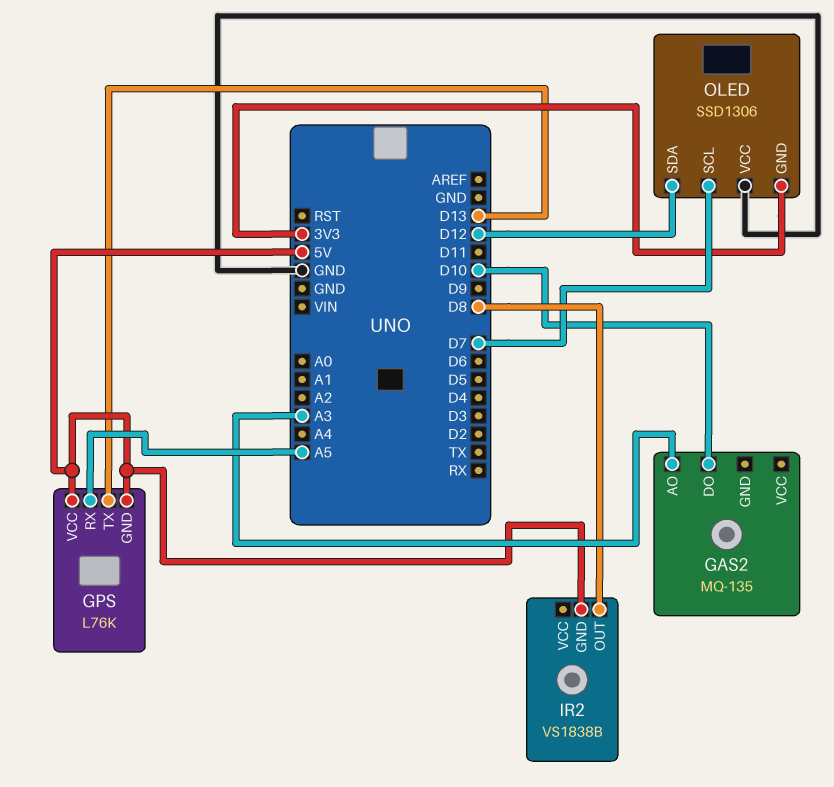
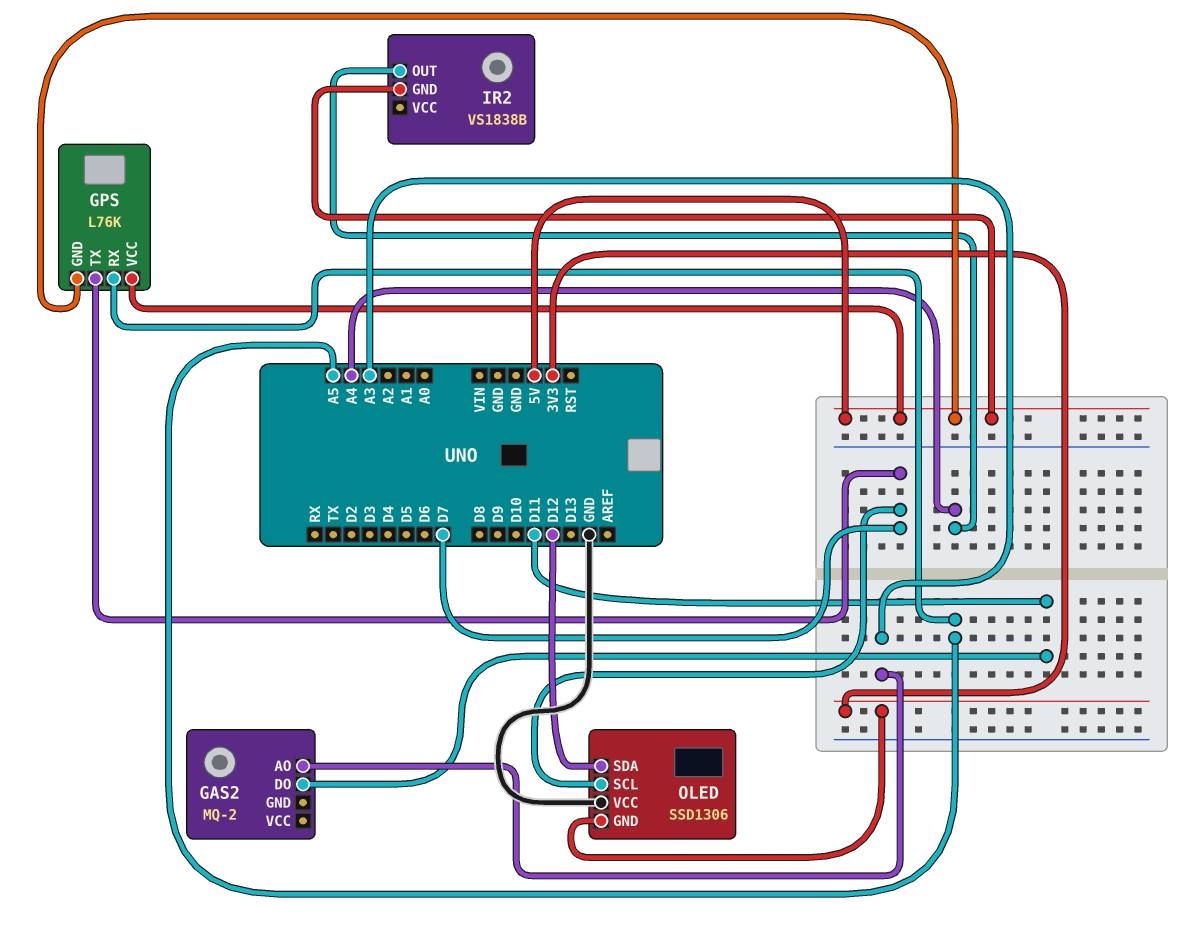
GAS2: MQ-135 -> MQ-2
GAS2 pin DO: D10 -> D11
GPS pin TX: D13 -> D7
IR2 pin OUT: D8 -> A4

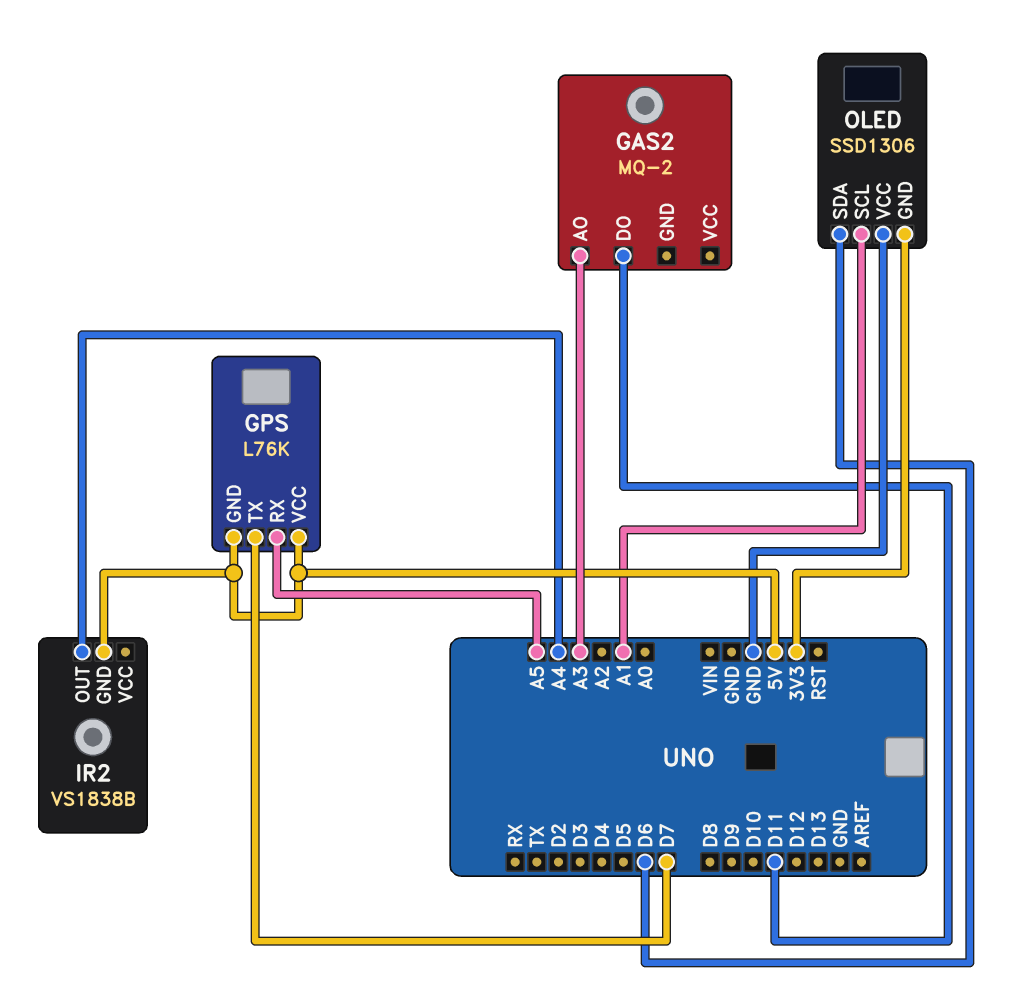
OLED pin SCL: D7 -> A1
OLED pin SDA: D12 -> D6

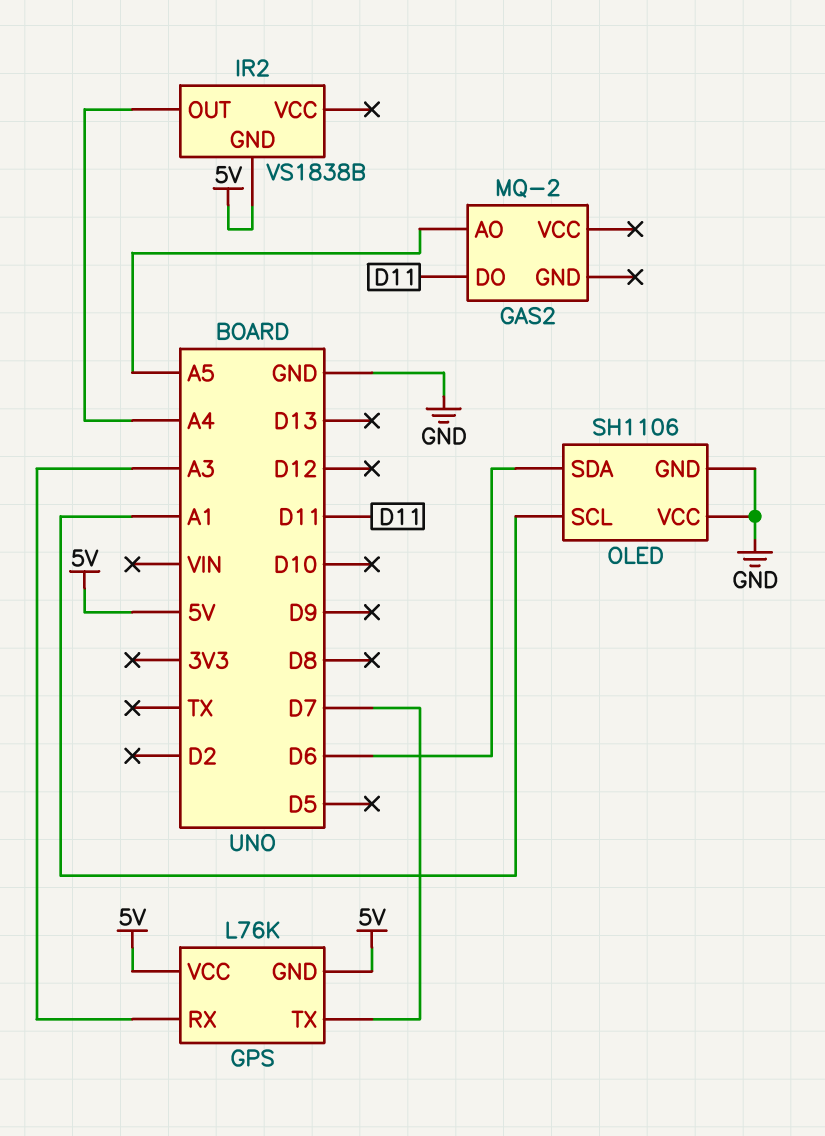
GAS2 pin AO: A3 -> A5
GPS pin RX: A5 -> A3
OLED: SSD1306 -> SH1106
OLED pin GND: 3V3 -> GND

